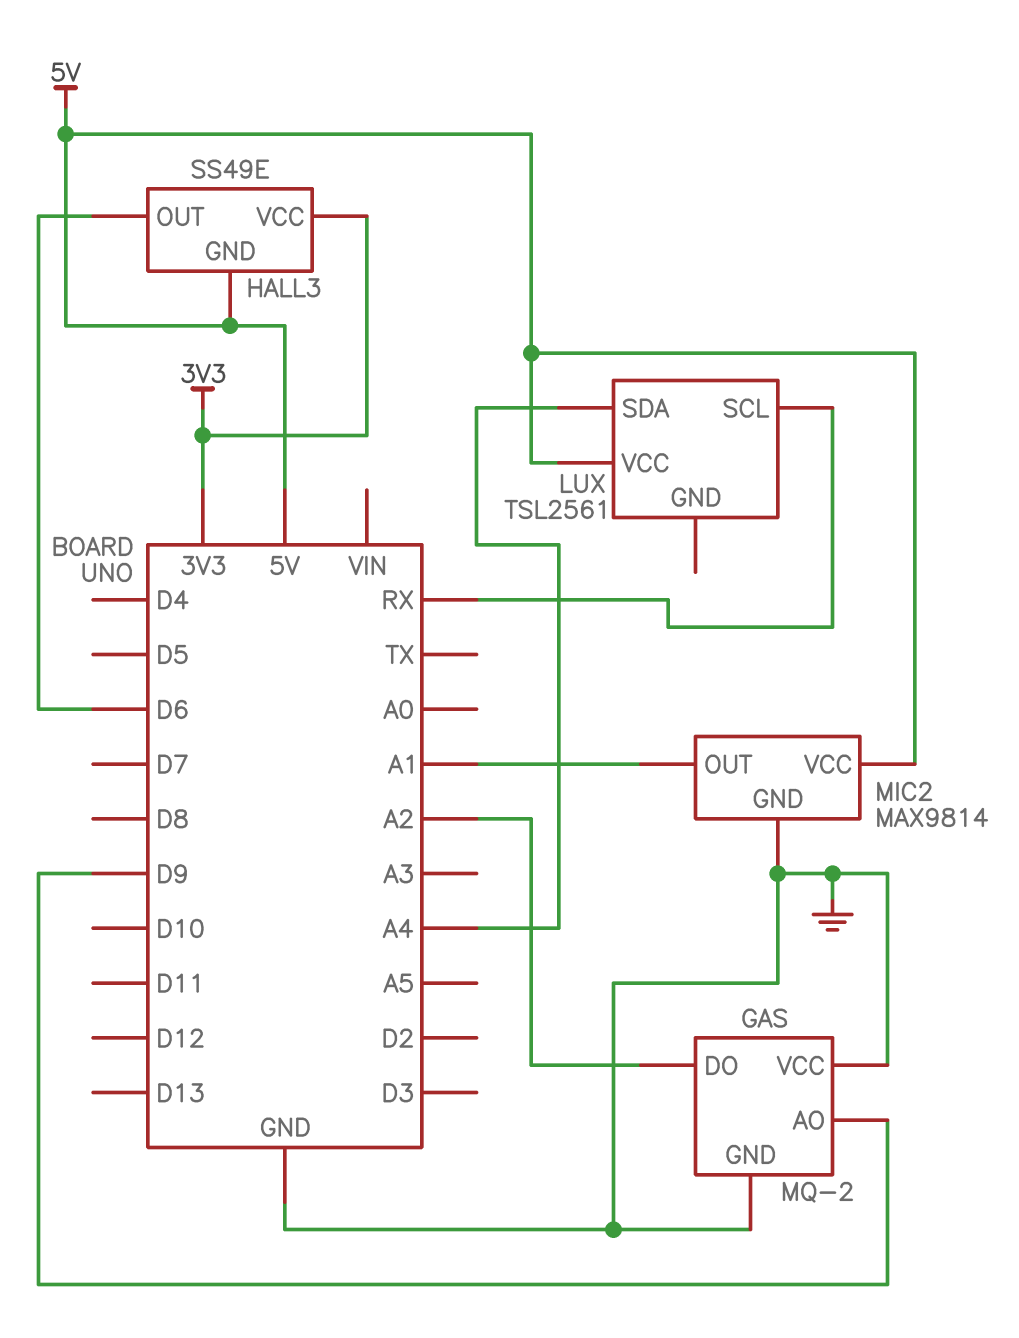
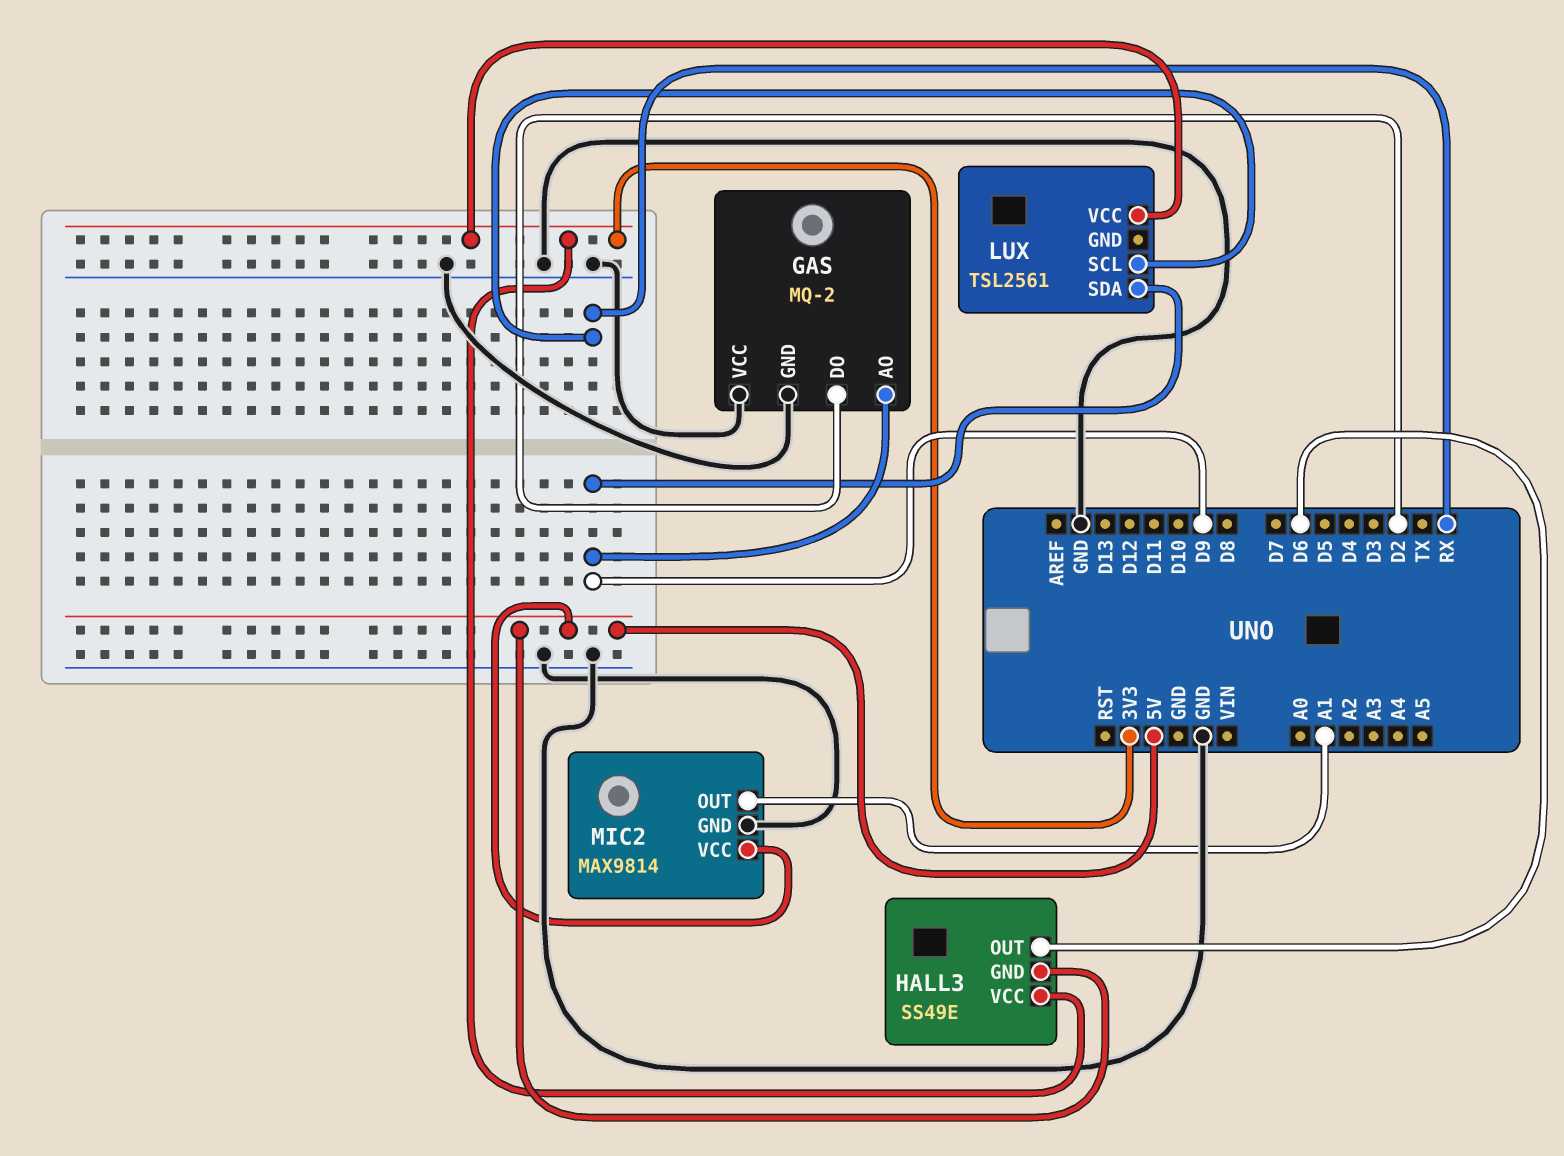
GAS pin DO: A2 -> D2
LUX pin SDA: A4 -> D9
LUX pin VCC: 5V -> 3V3

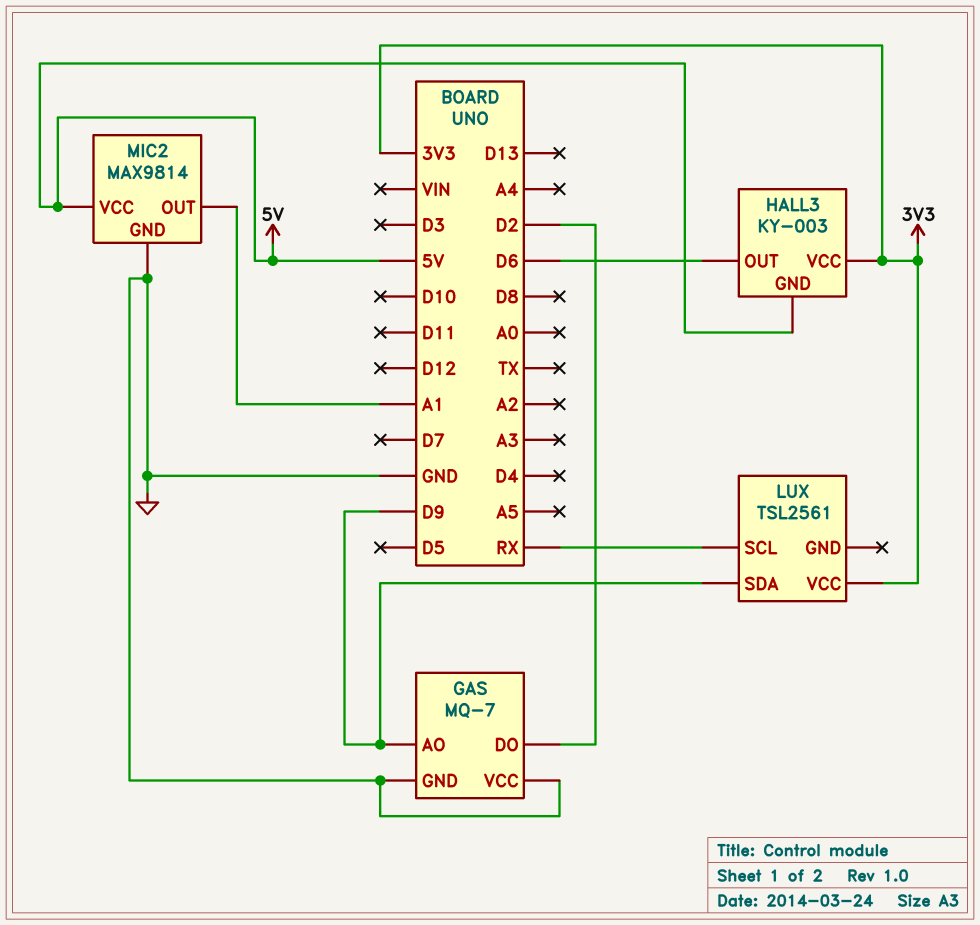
GAS: MQ-2 -> MQ-7
HALL3: SS49E -> KY-003

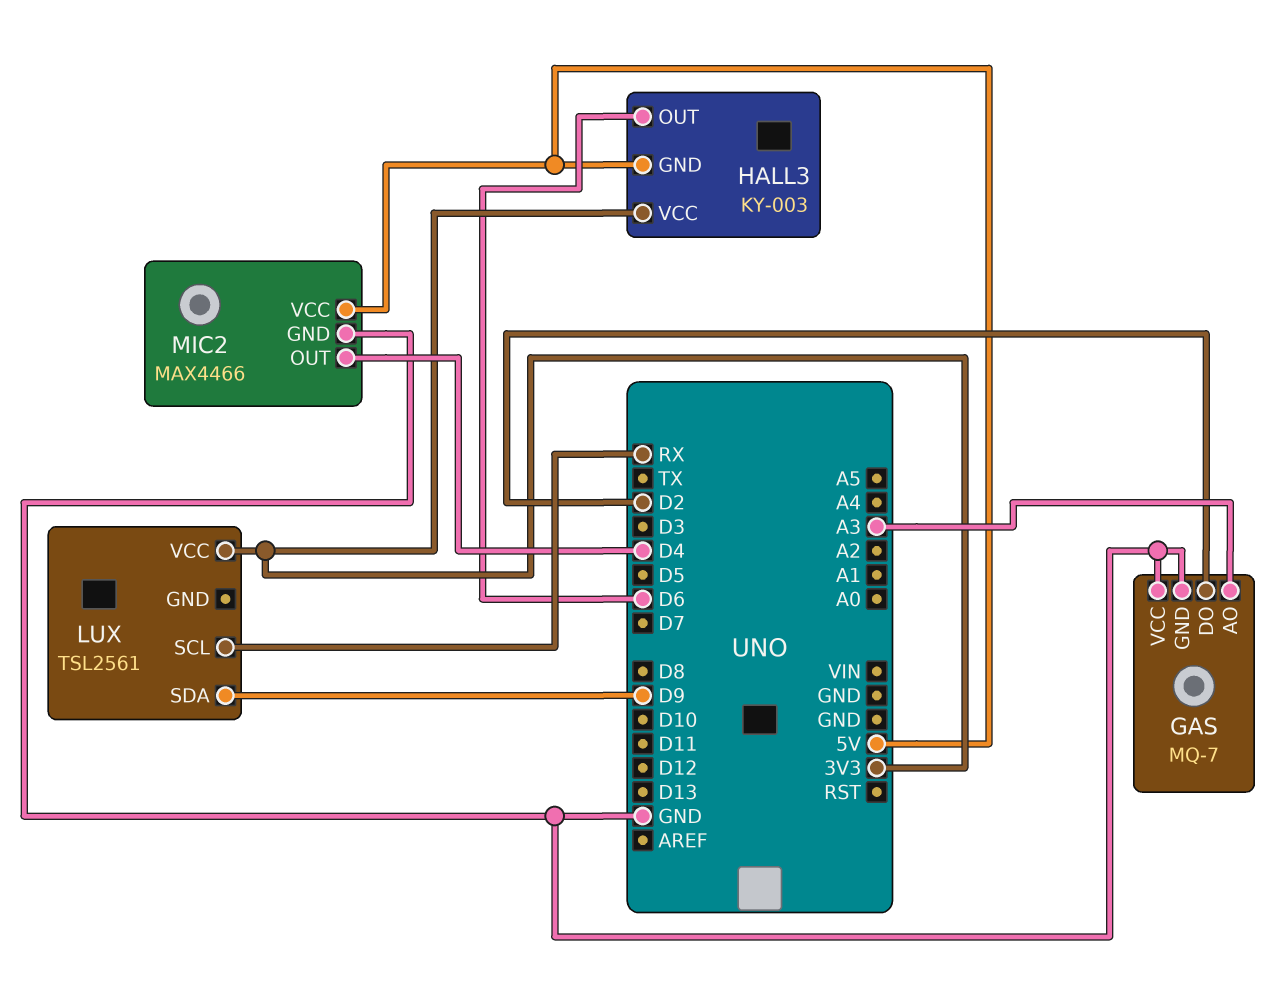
GAS pin AO: D9 -> A3
MIC2: MAX9814 -> MAX4466
MIC2 pin OUT: A1 -> D4

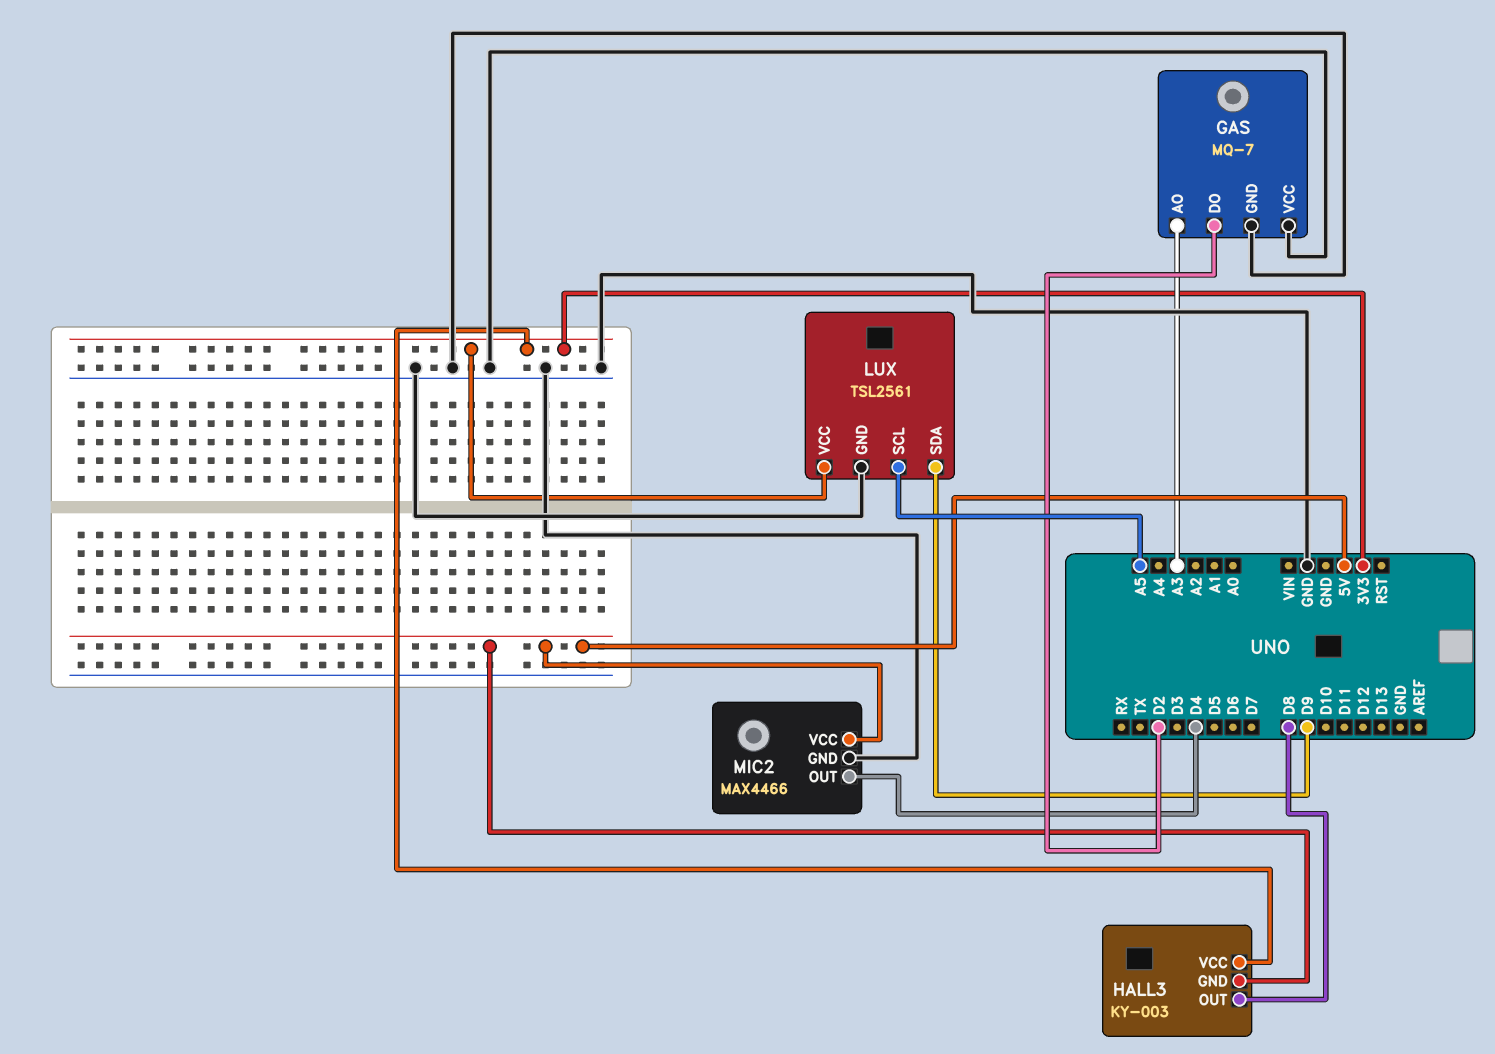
HALL3 pin OUT: D6 -> D8
LUX pin GND: none -> GND
LUX pin SCL: RX -> A5

